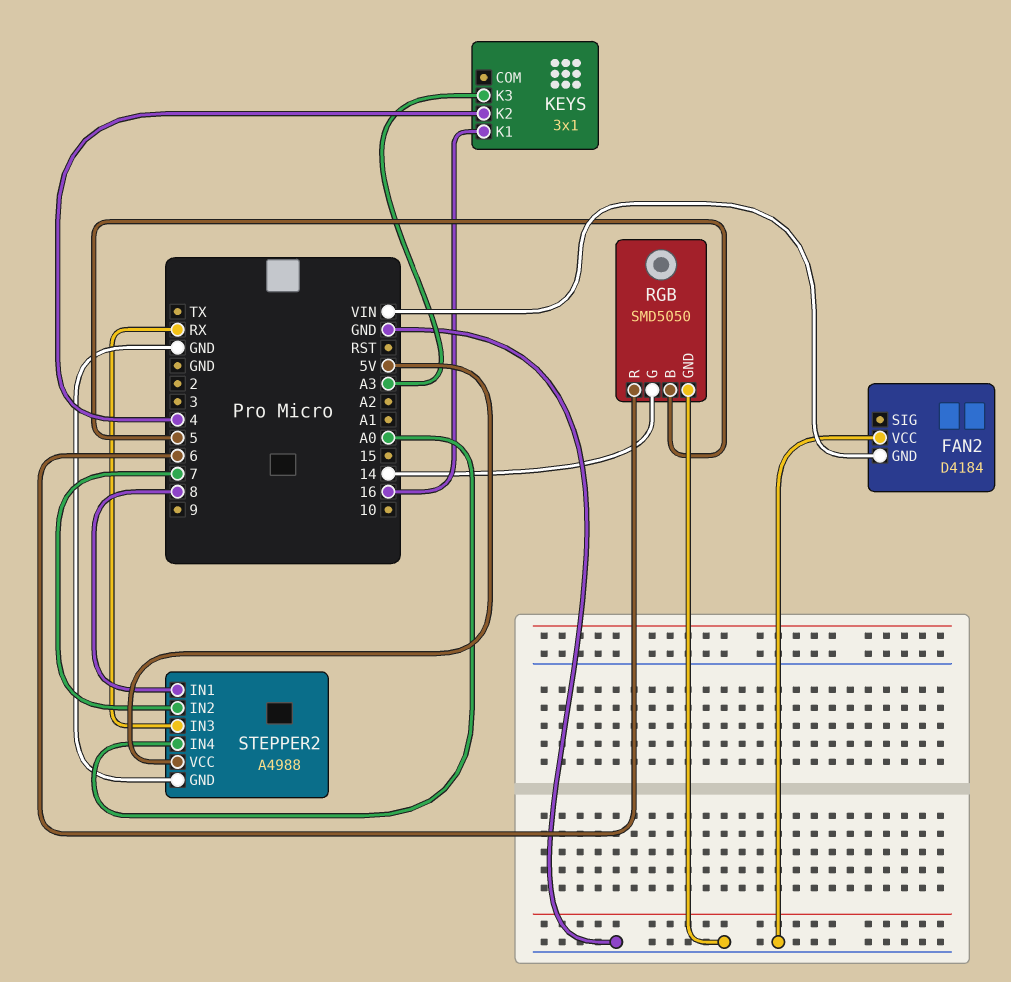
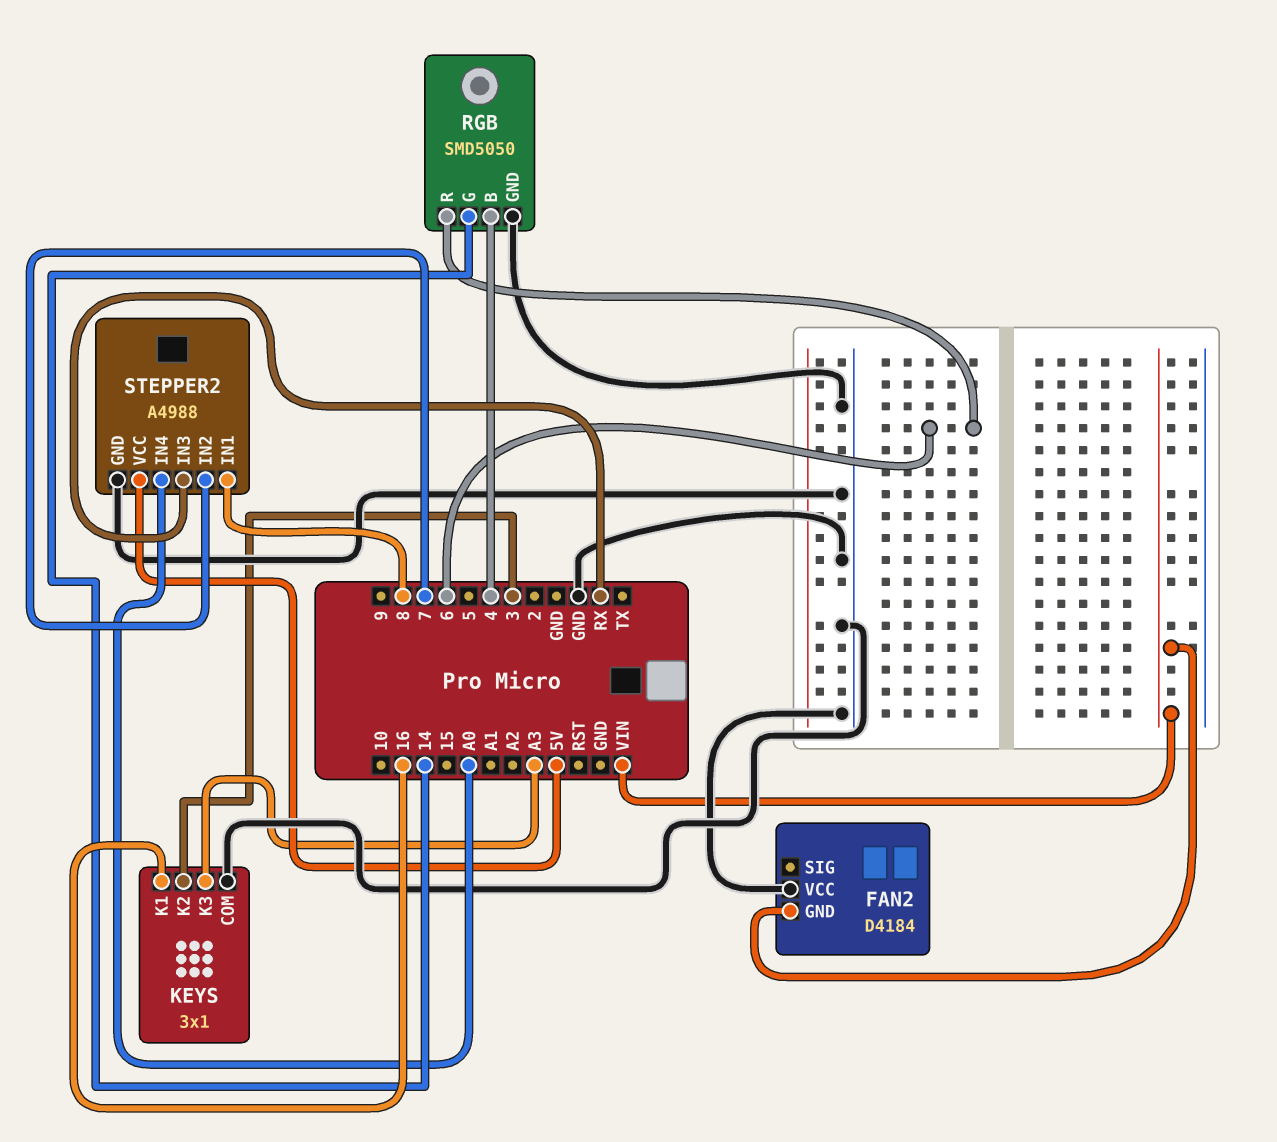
KEYS pin COM: none -> GND
KEYS pin K2: 4 -> 3
RGB pin B: 5 -> 4

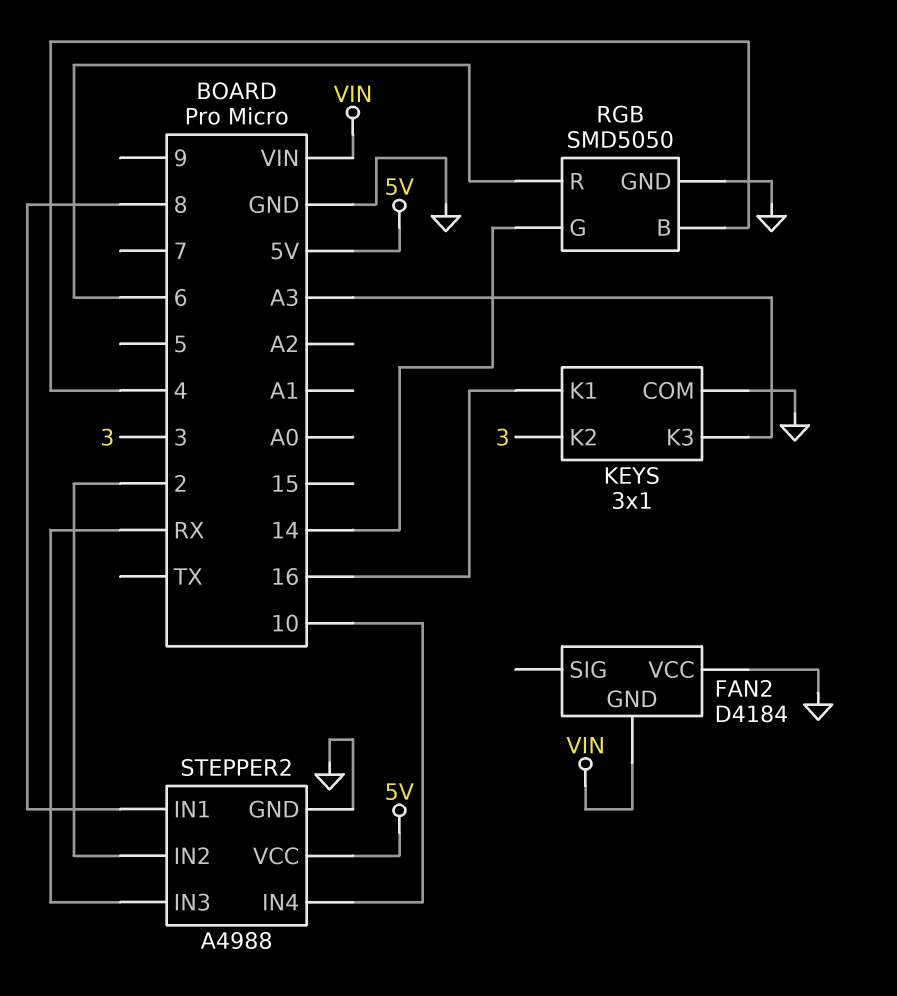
STEPPER2 pin IN2: 7 -> 2
STEPPER2 pin IN4: A0 -> 10

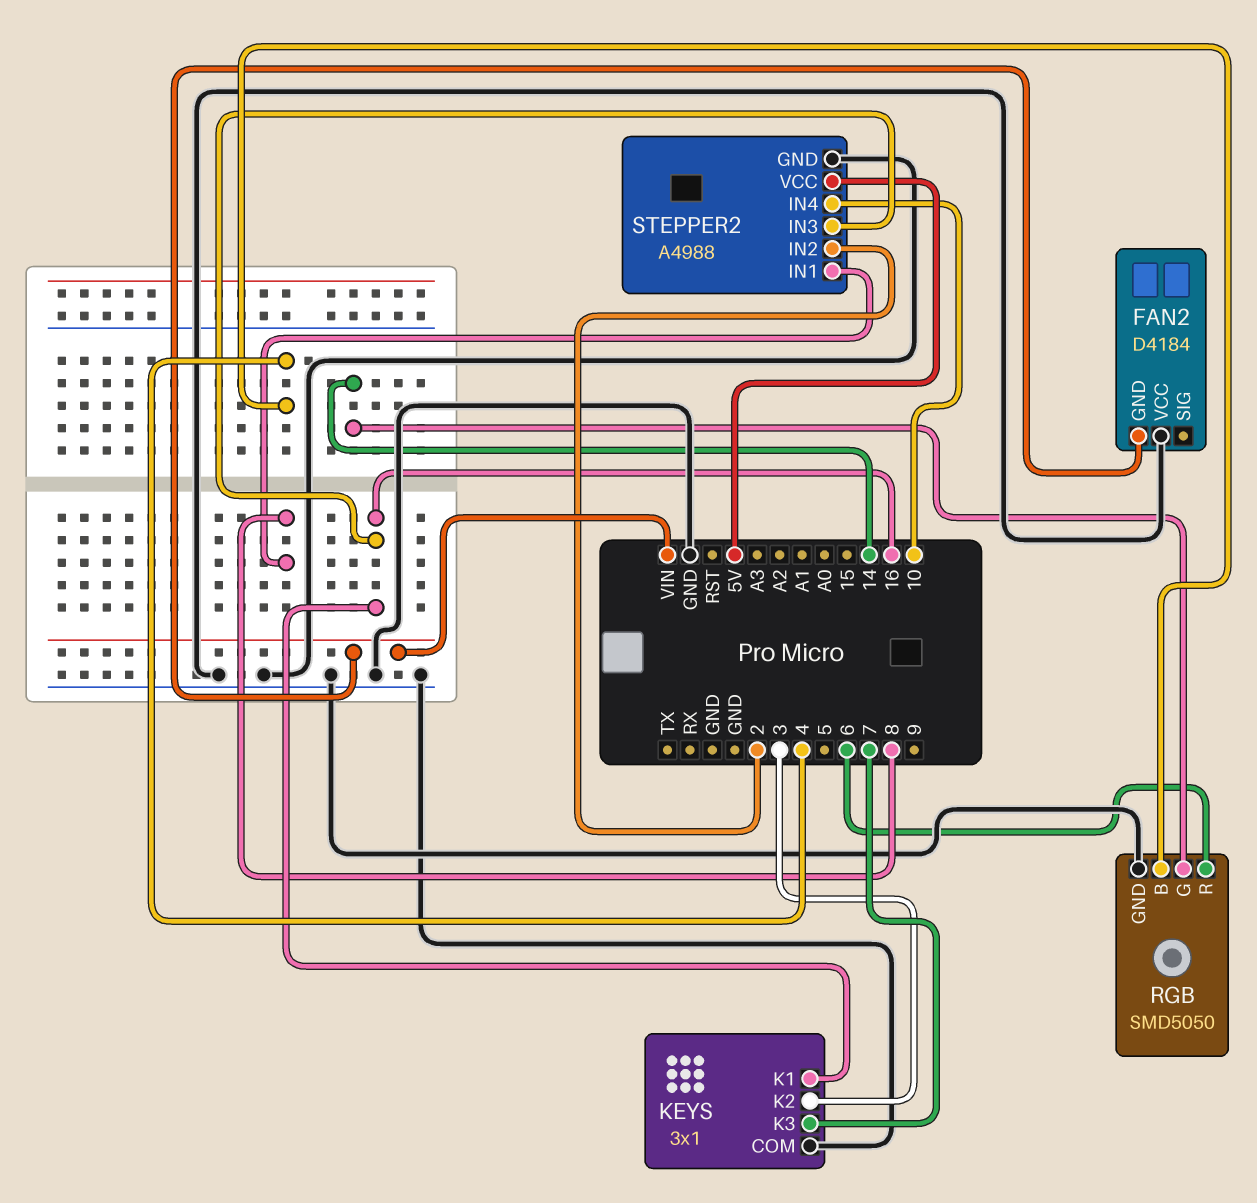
KEYS pin K3: A3 -> 7
STEPPER2 pin IN3: RX -> 16

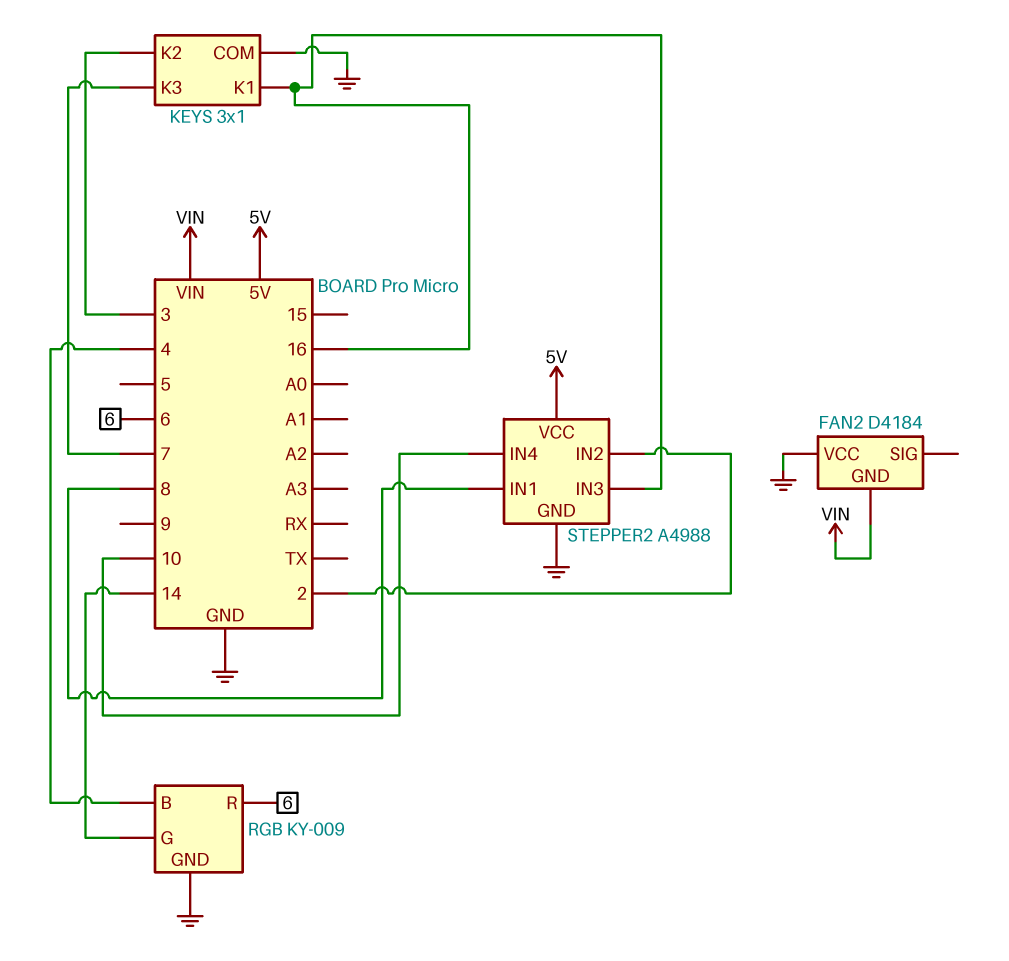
RGB: SMD5050 -> KY-009

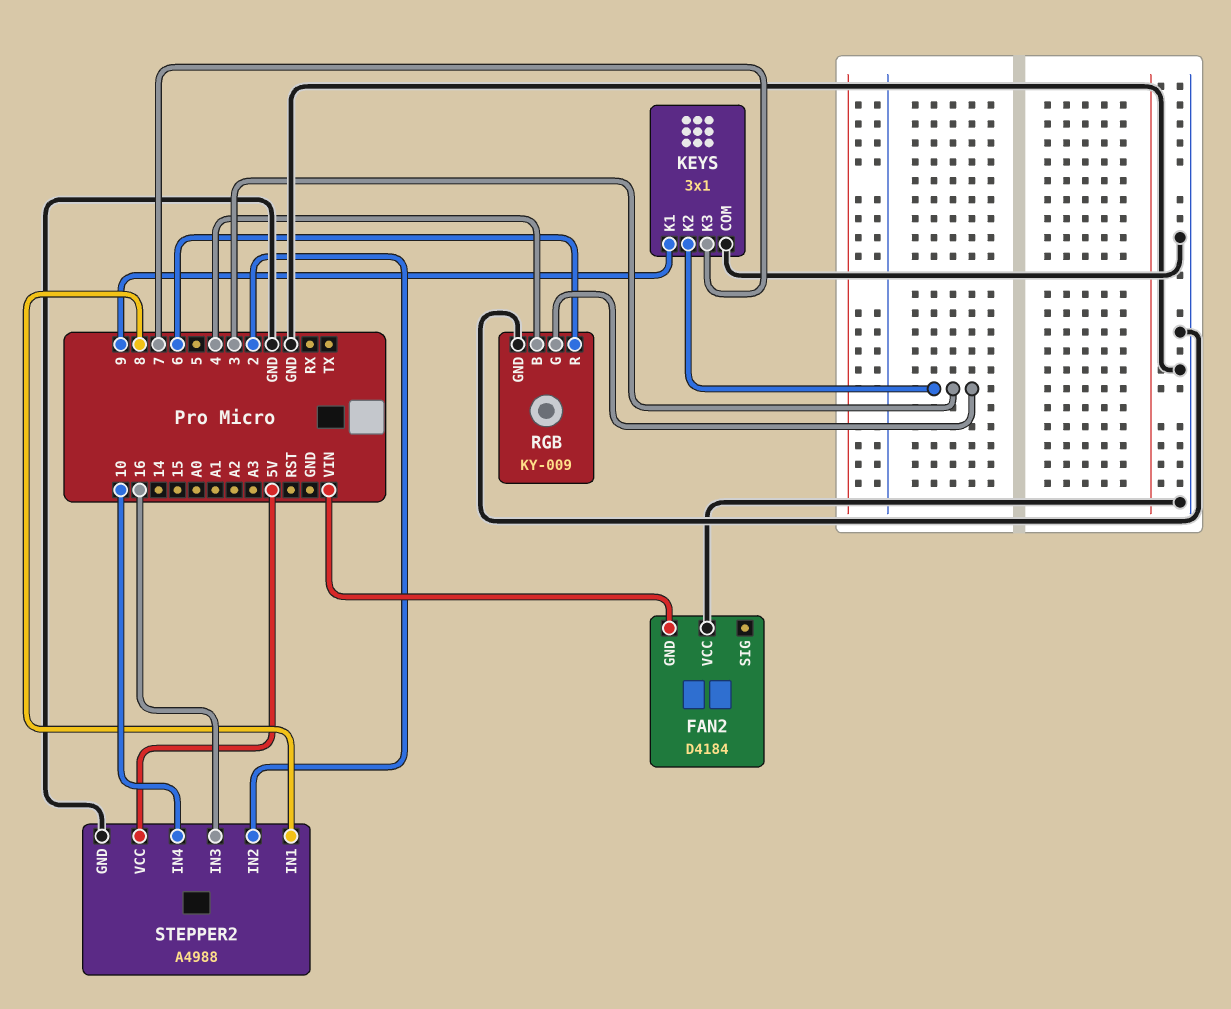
KEYS pin K1: 16 -> 9
RGB pin G: 14 -> 3

